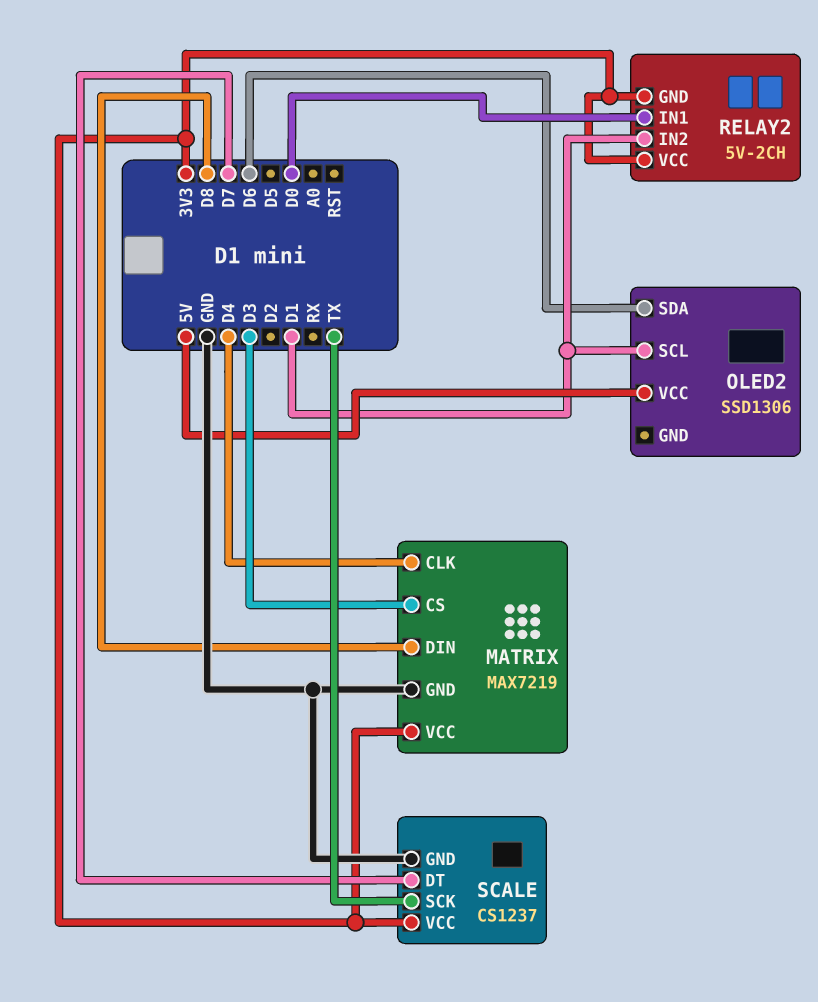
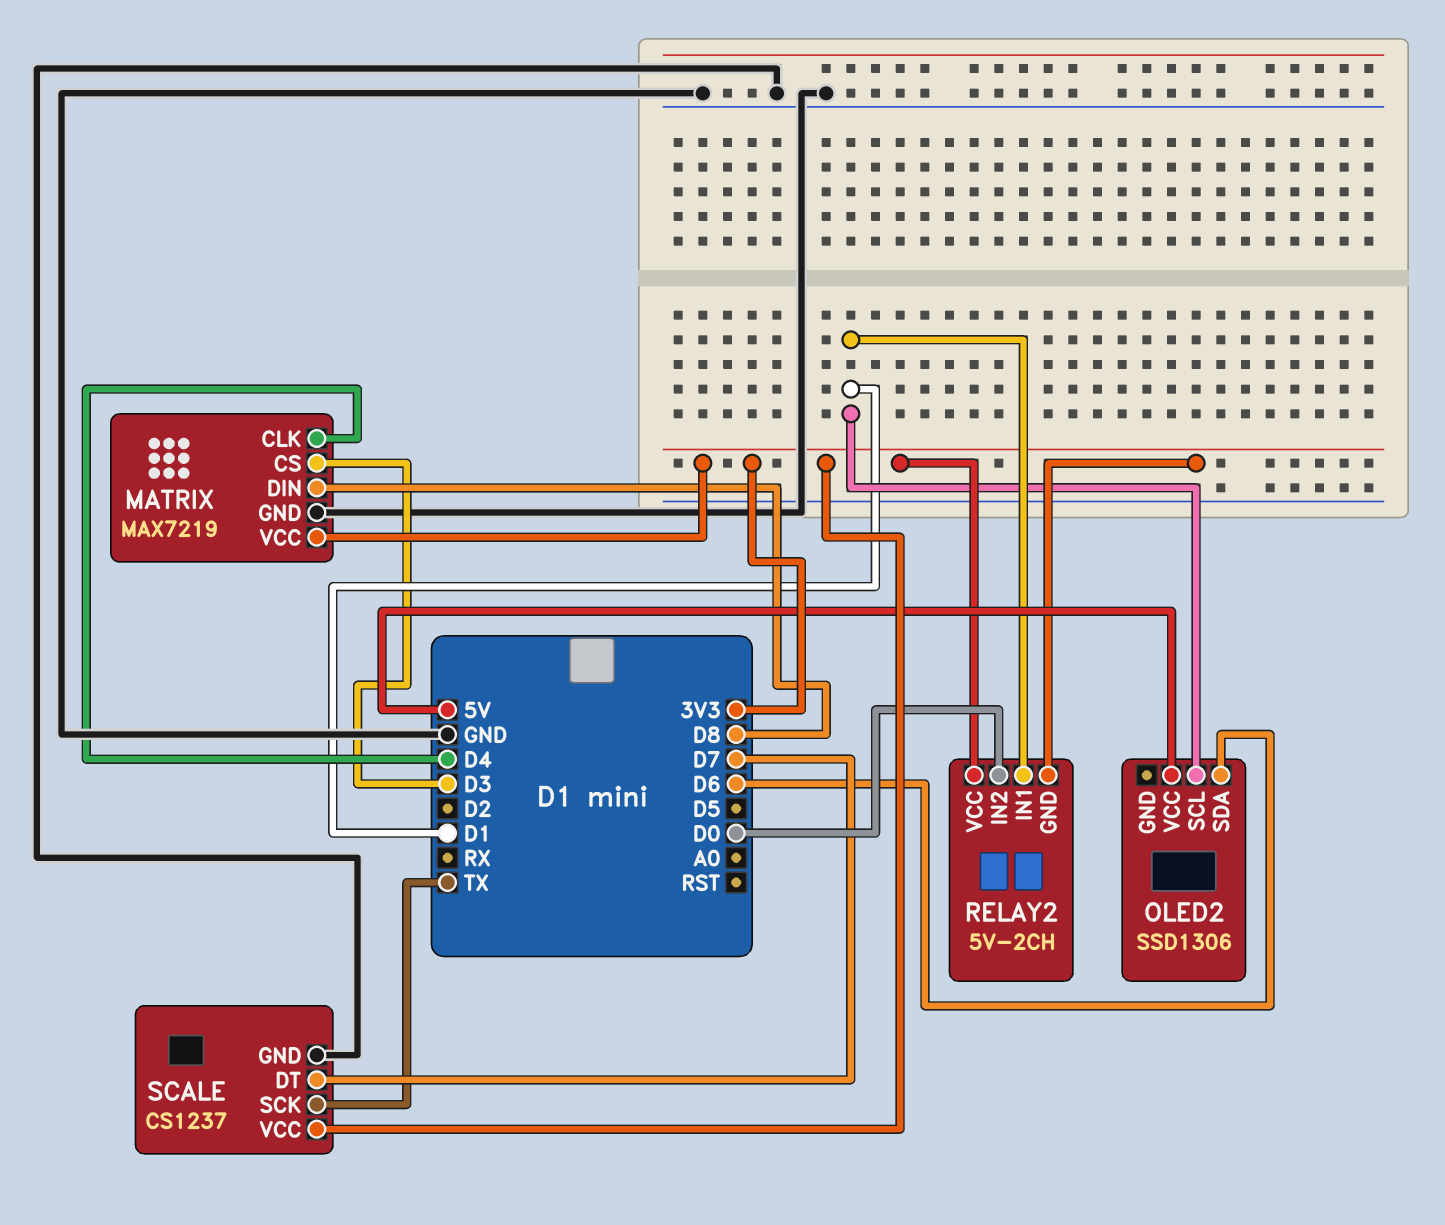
RELAY2 pin IN1: D0 -> D1
RELAY2 pin IN2: D1 -> D0

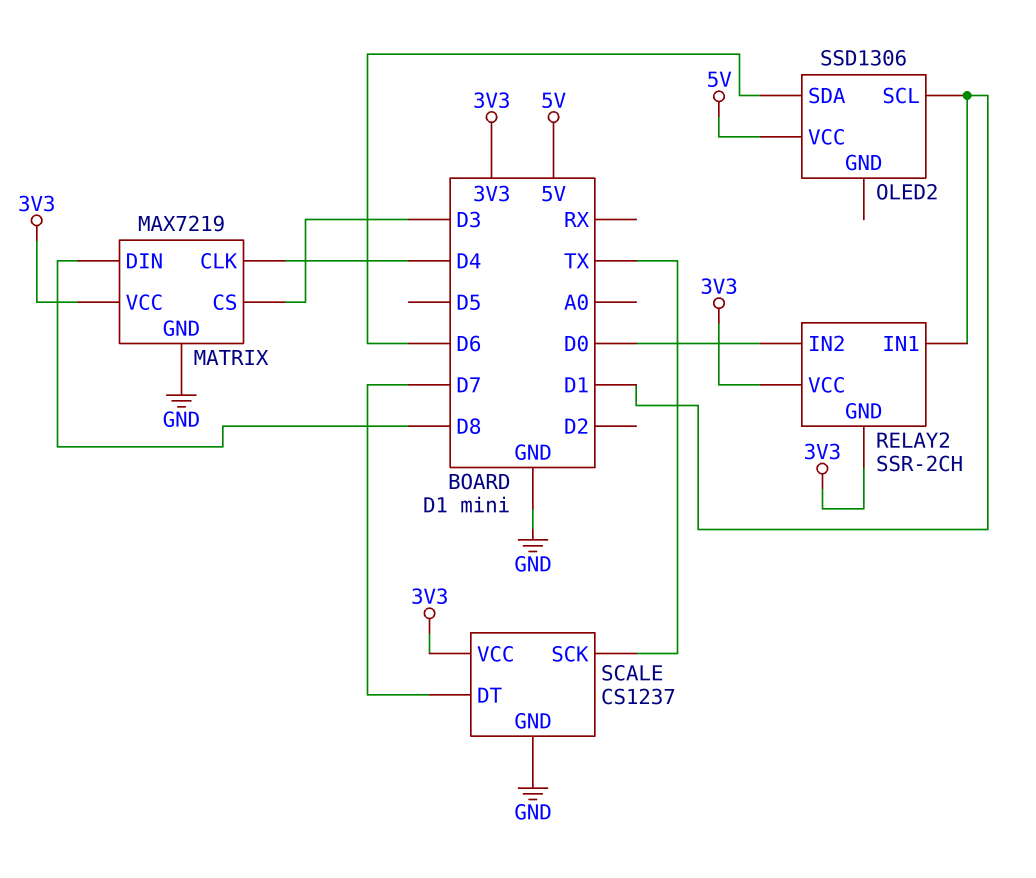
RELAY2: 5V-2CH -> SSR-2CH

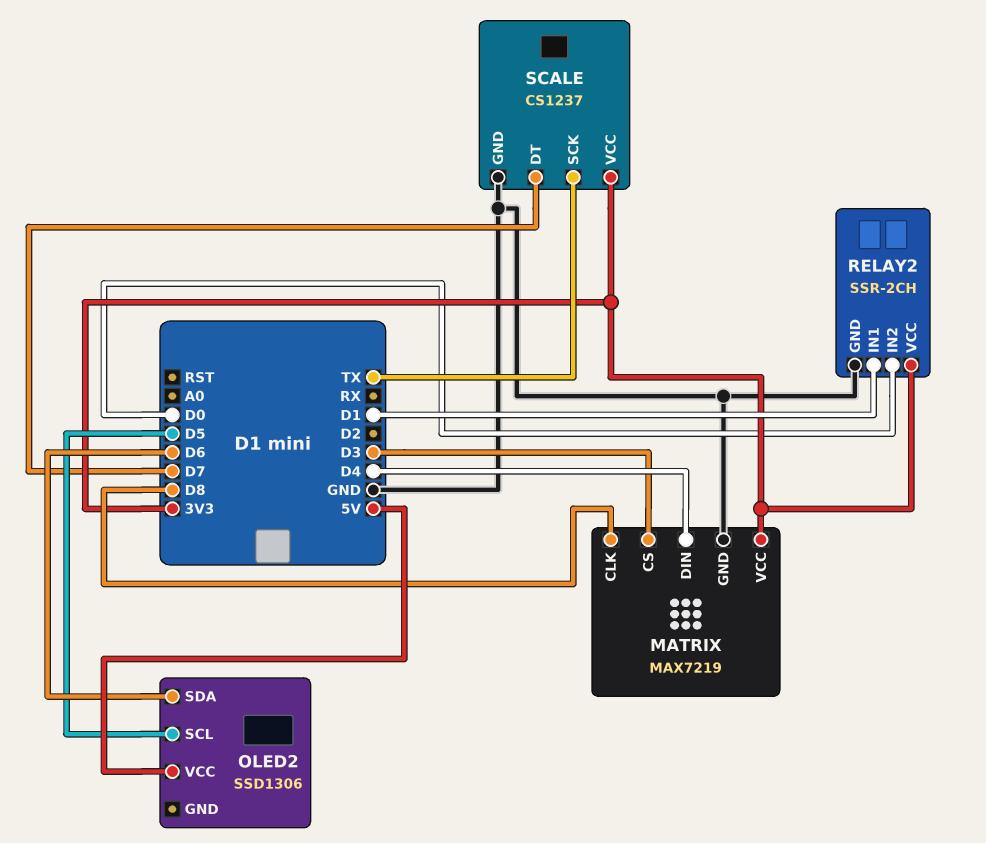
MATRIX pin CLK: D4 -> D8
MATRIX pin DIN: D8 -> D4
OLED2 pin SCL: D1 -> D5
RELAY2 pin GND: 3V3 -> GND

